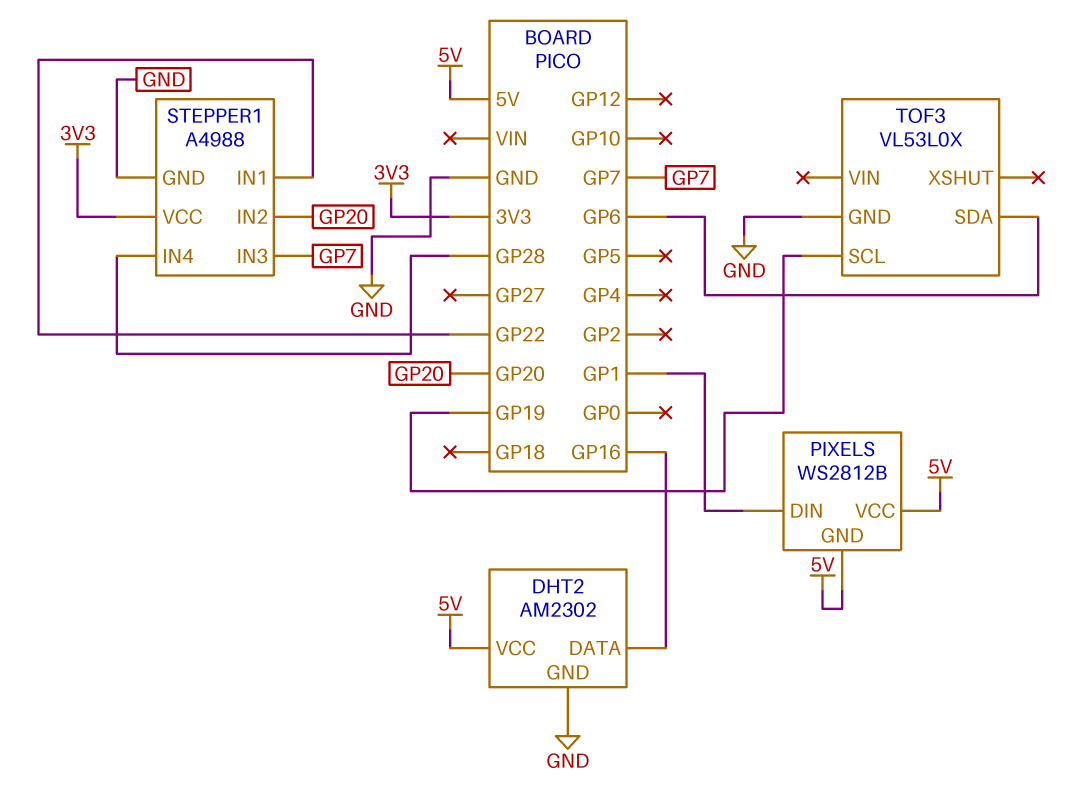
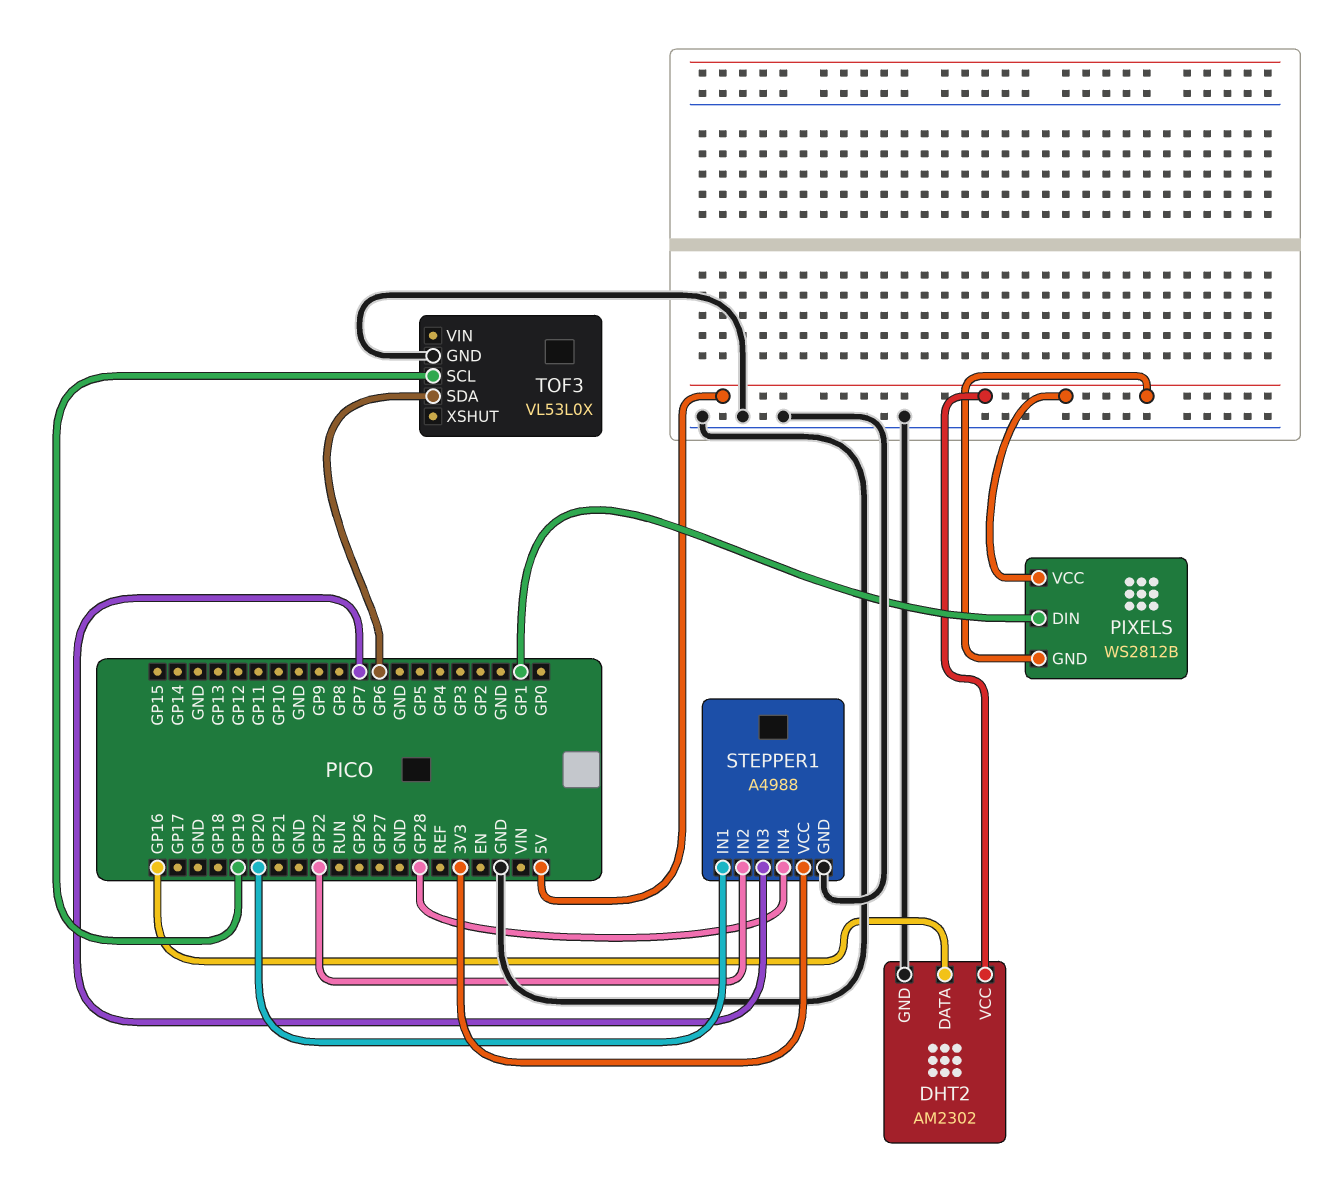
STEPPER1 pin IN1: GP22 -> GP20
STEPPER1 pin IN2: GP20 -> GP22

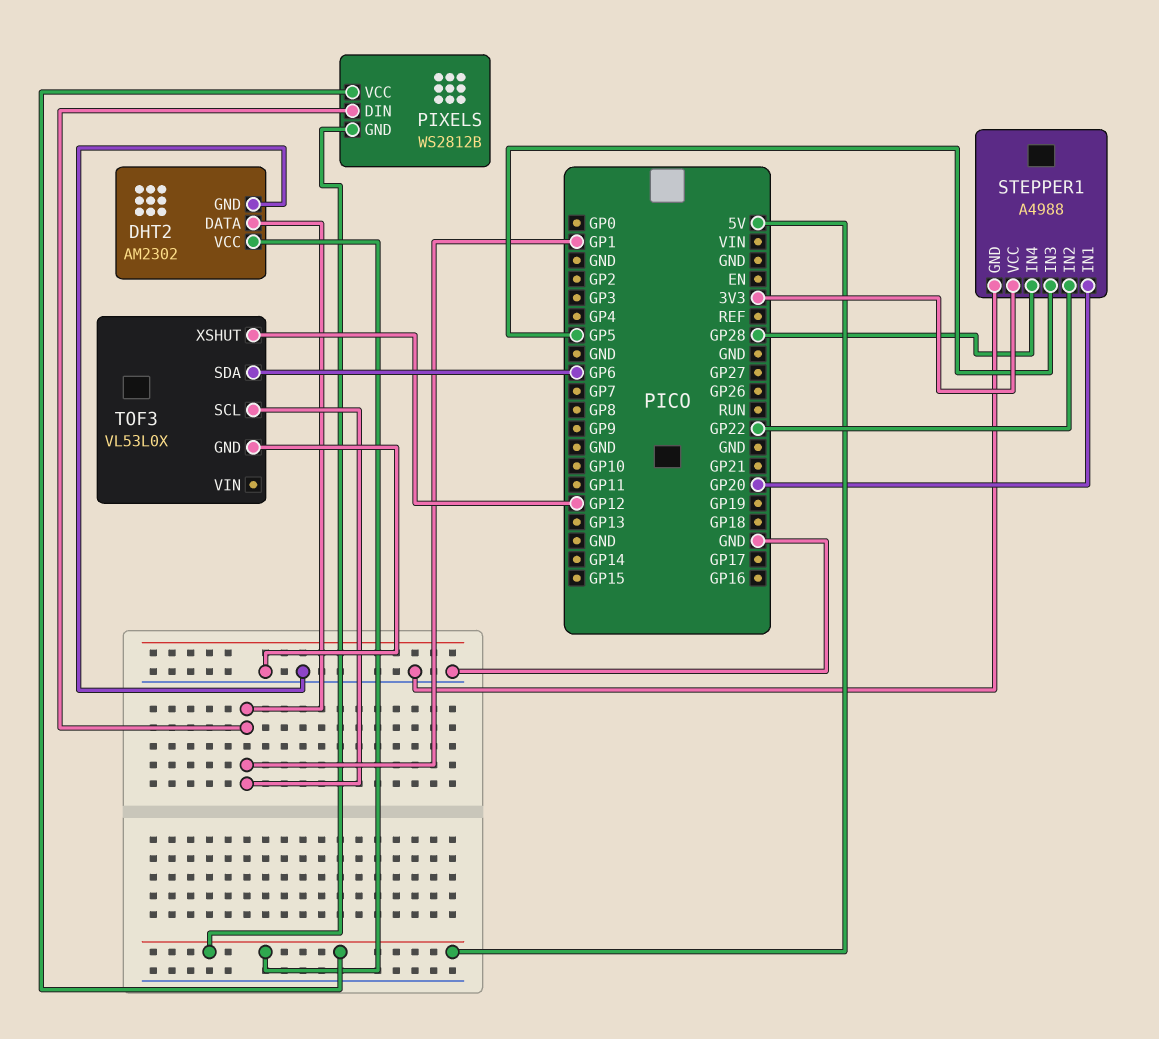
DHT2 pin DATA: GP16 -> GP1
STEPPER1 pin IN3: GP7 -> GP5
TOF3 pin SCL: GP19 -> GP1
TOF3 pin XSHUT: none -> GP12

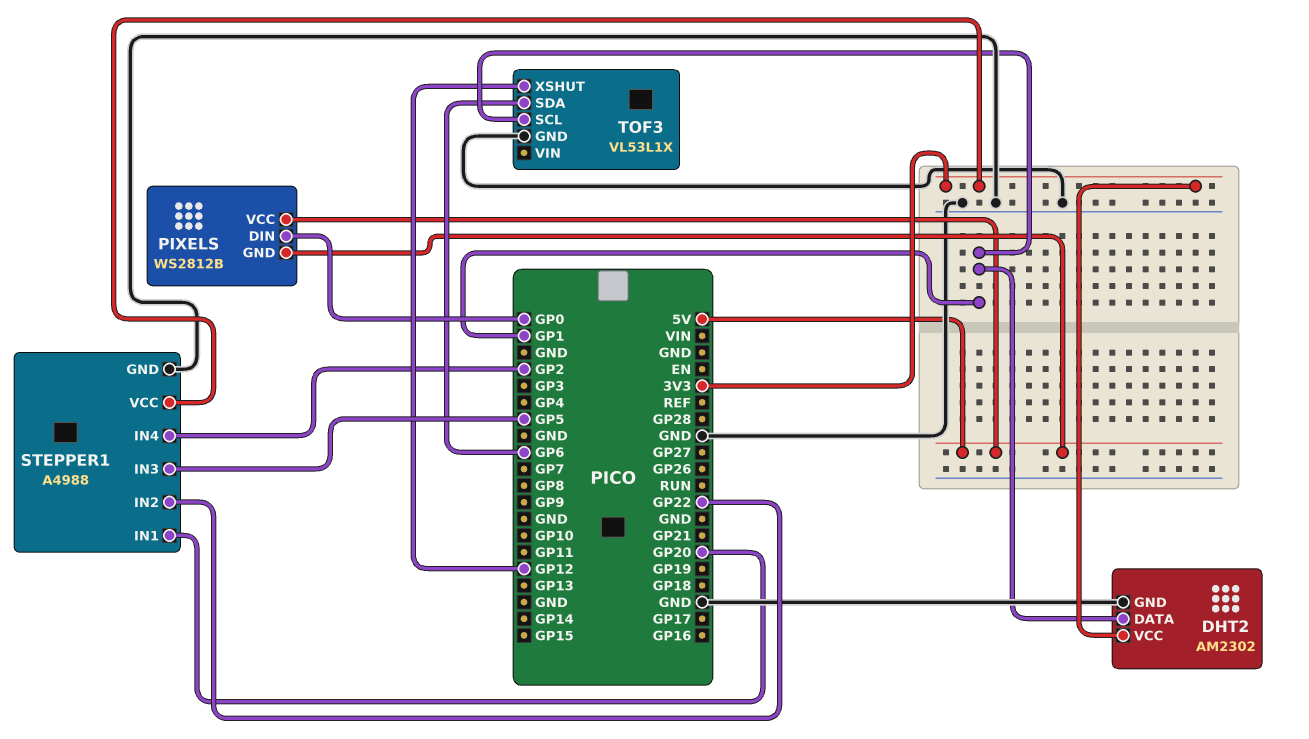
DHT2 pin VCC: 5V -> 3V3
PIXELS pin DIN: GP1 -> GP0
STEPPER1 pin IN4: GP28 -> GP2
TOF3: VL53L0X -> VL53L1X

